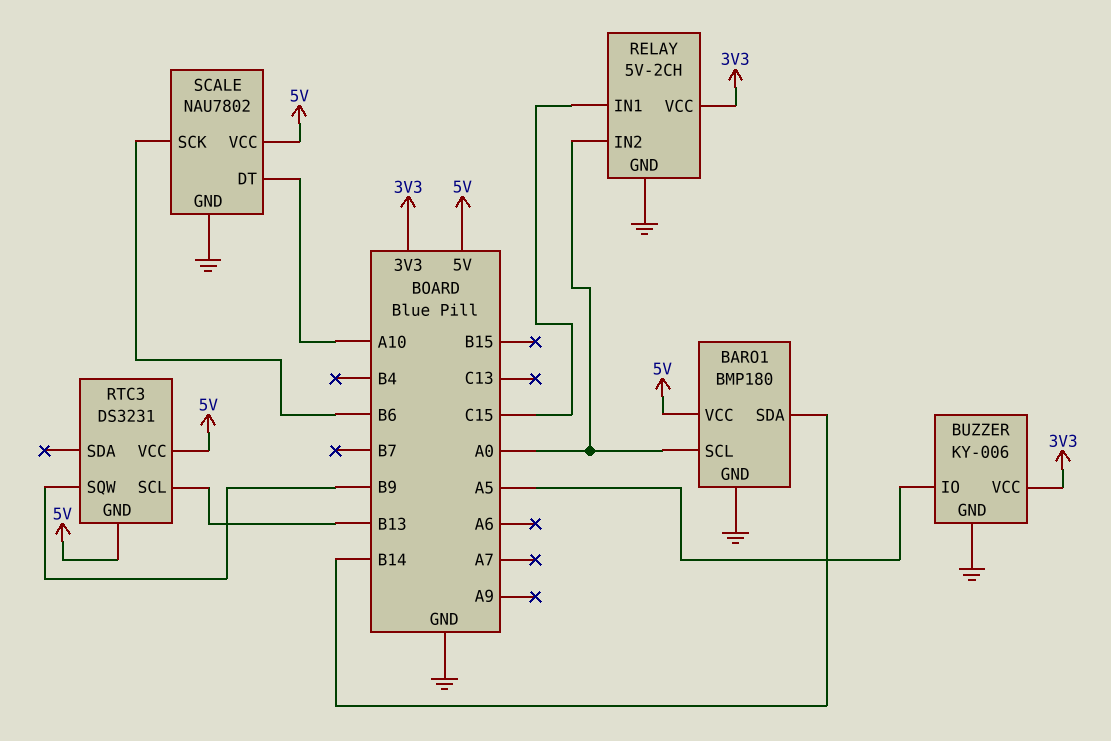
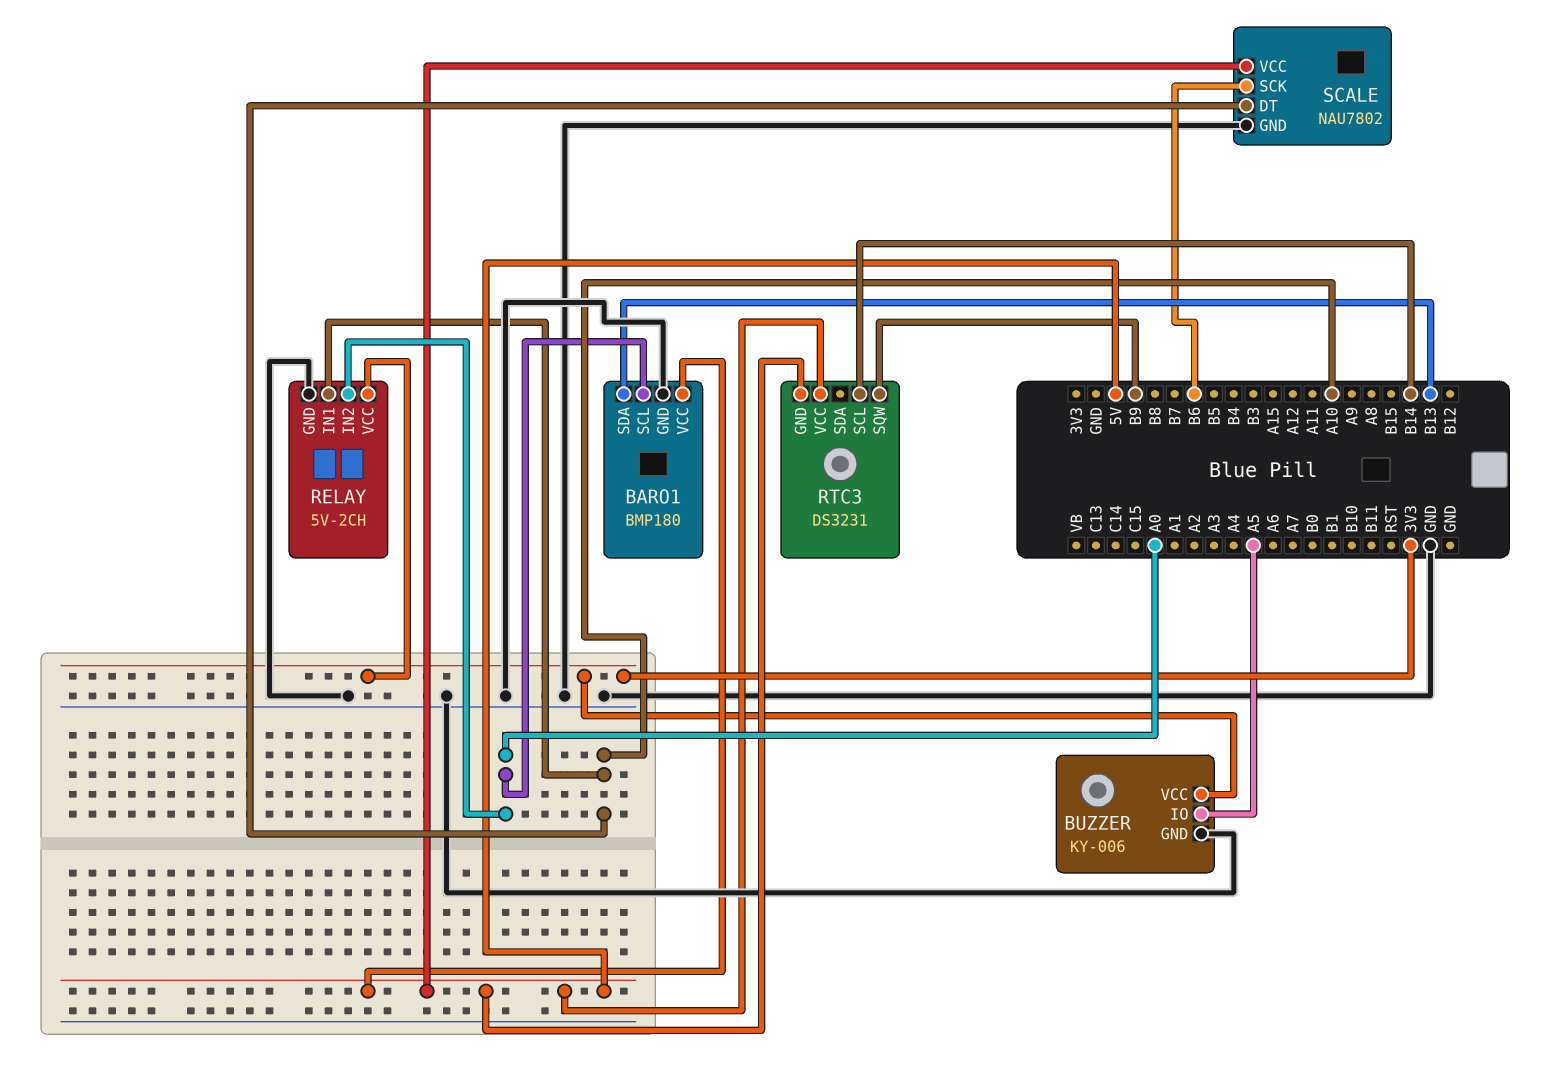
BARO1 pin SDA: B14 -> B13
RELAY pin IN1: C15 -> A10
RTC3 pin SCL: B13 -> B14

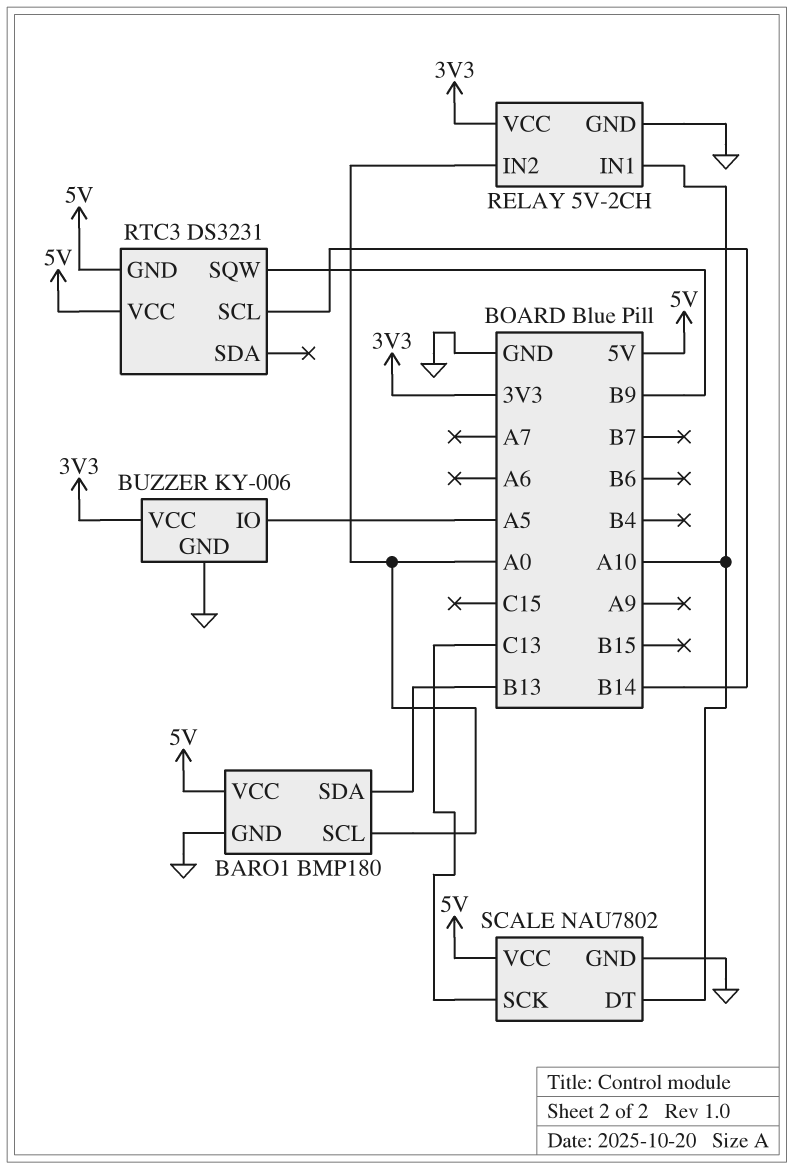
SCALE pin SCK: B6 -> C13

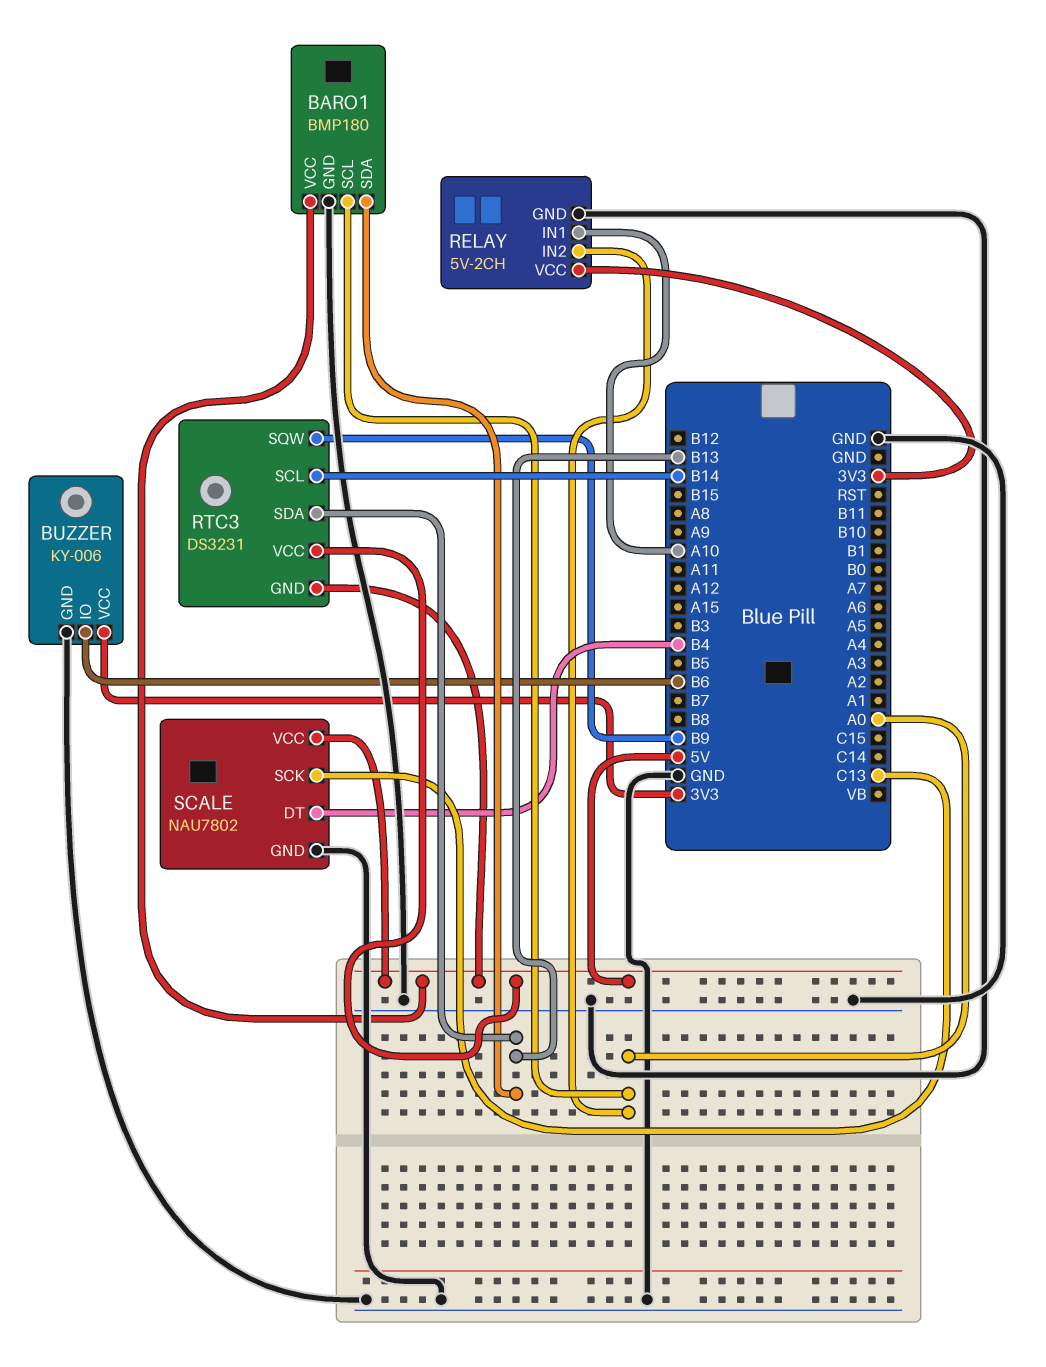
BUZZER pin IO: A5 -> B6
RTC3 pin SDA: none -> B13
SCALE pin DT: A10 -> B4

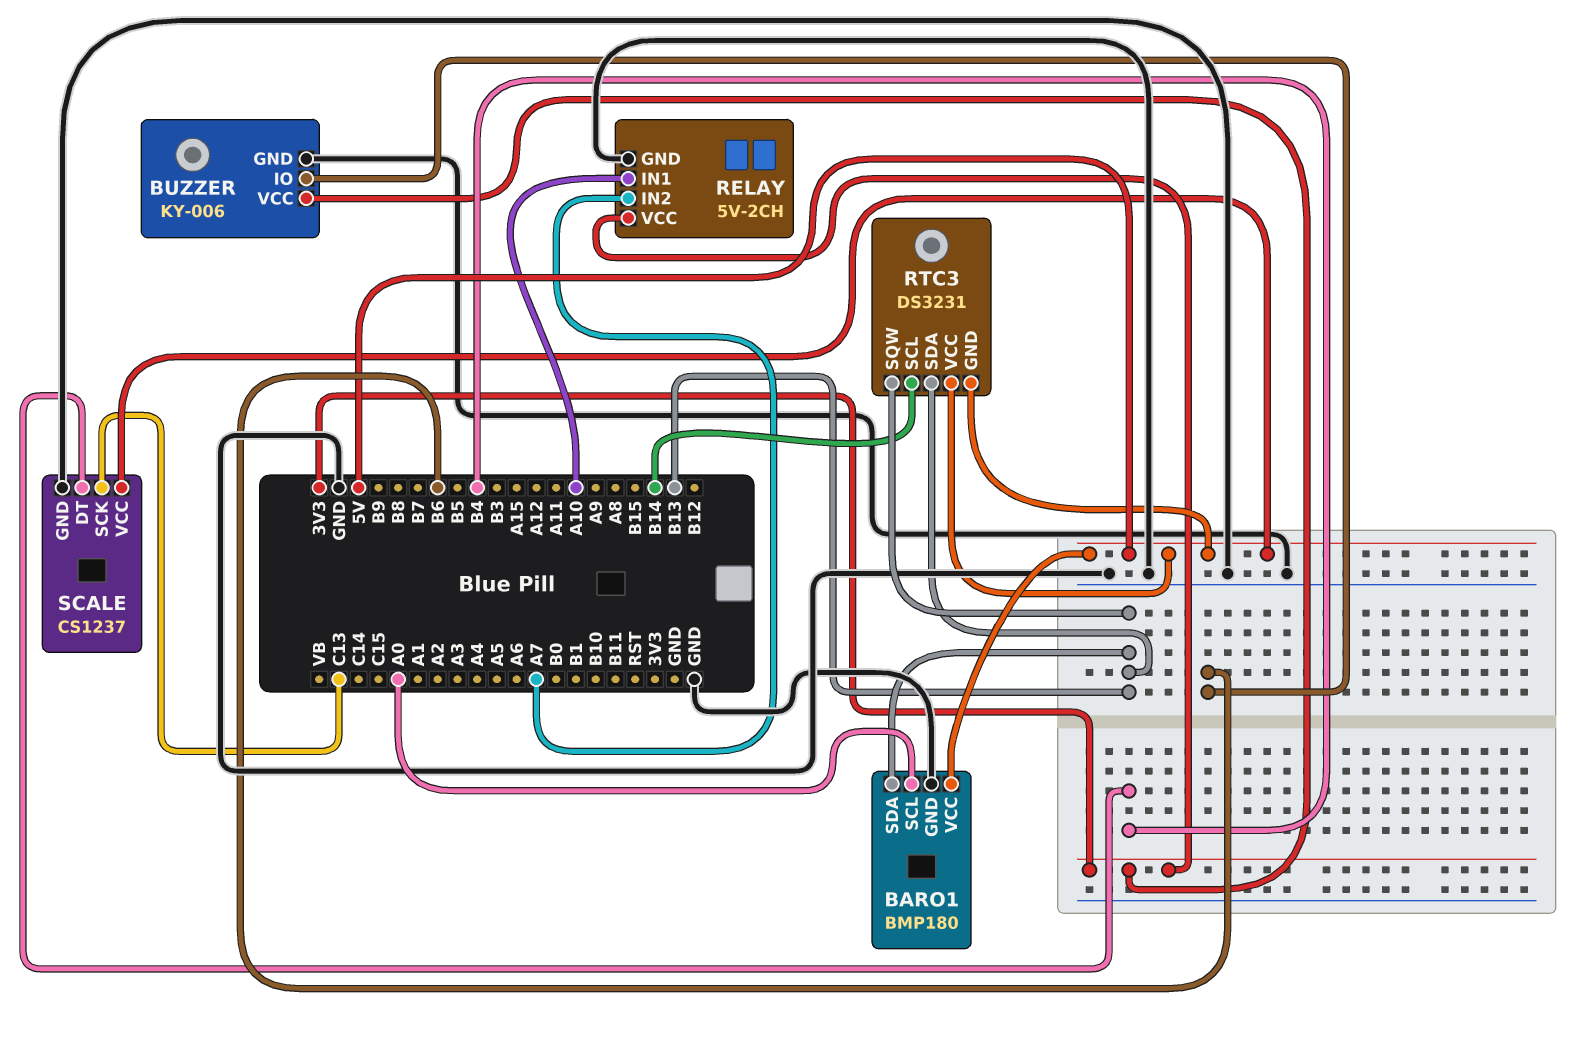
RELAY pin IN2: A0 -> A7
RTC3 pin SQW: B9 -> B13
SCALE: NAU7802 -> CS1237

